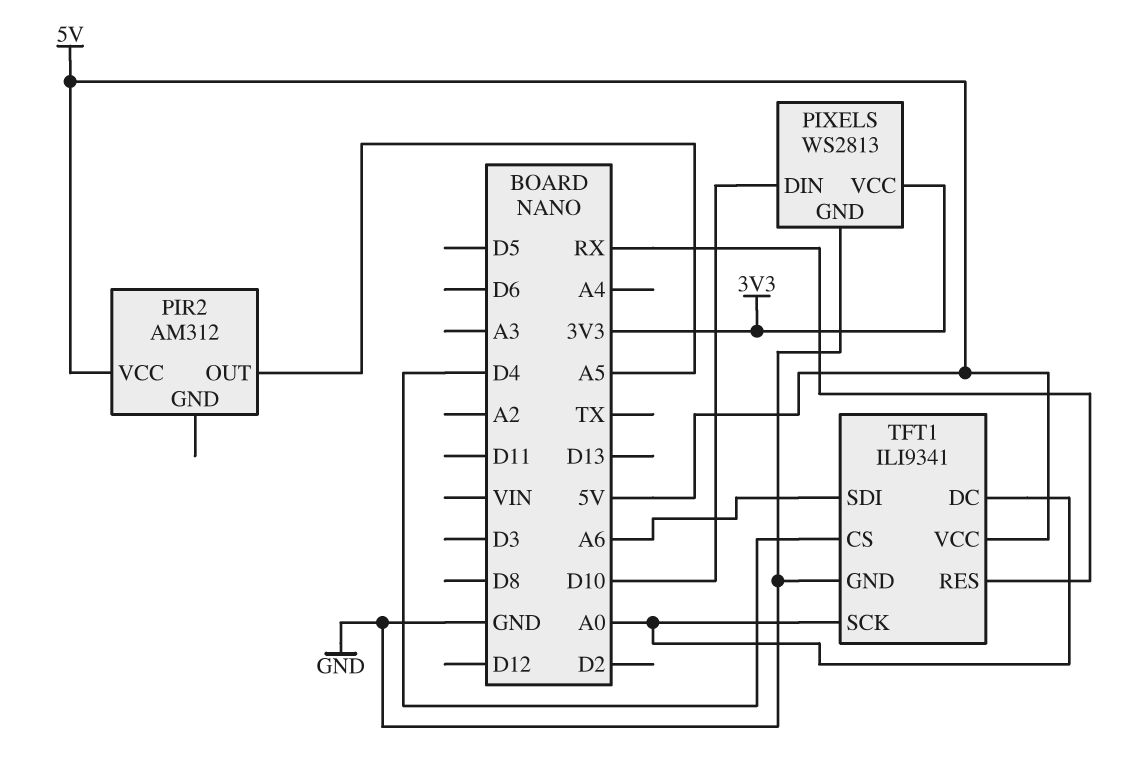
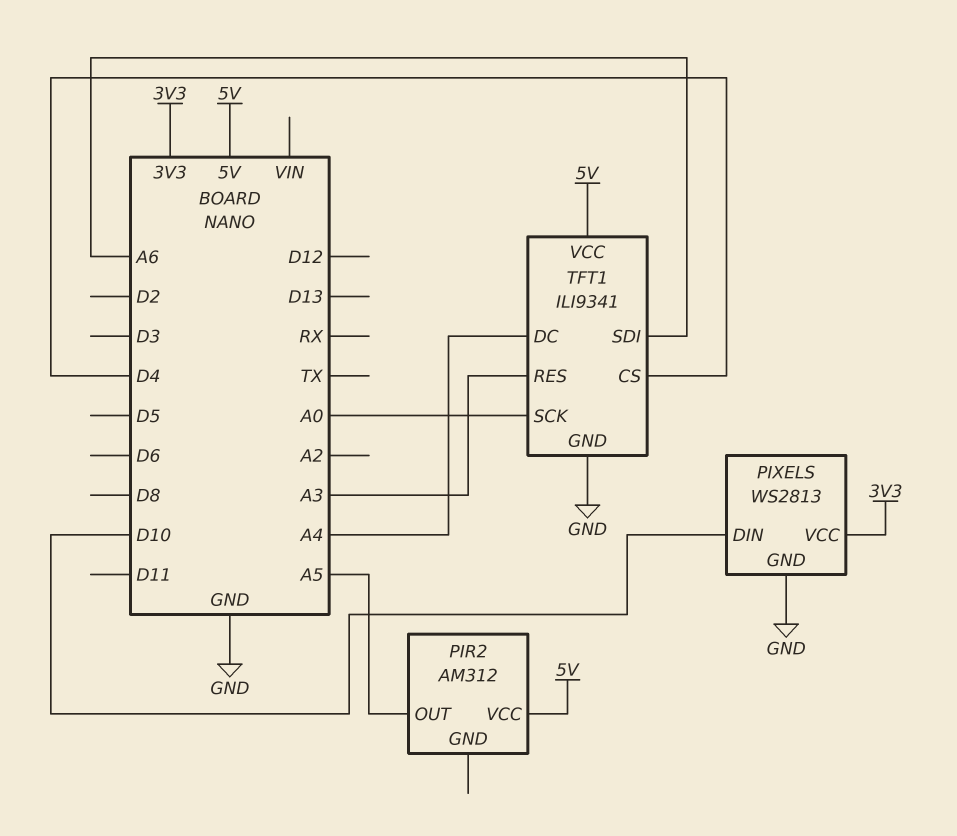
TFT1 pin DC: A0 -> A4
TFT1 pin RES: RX -> A3

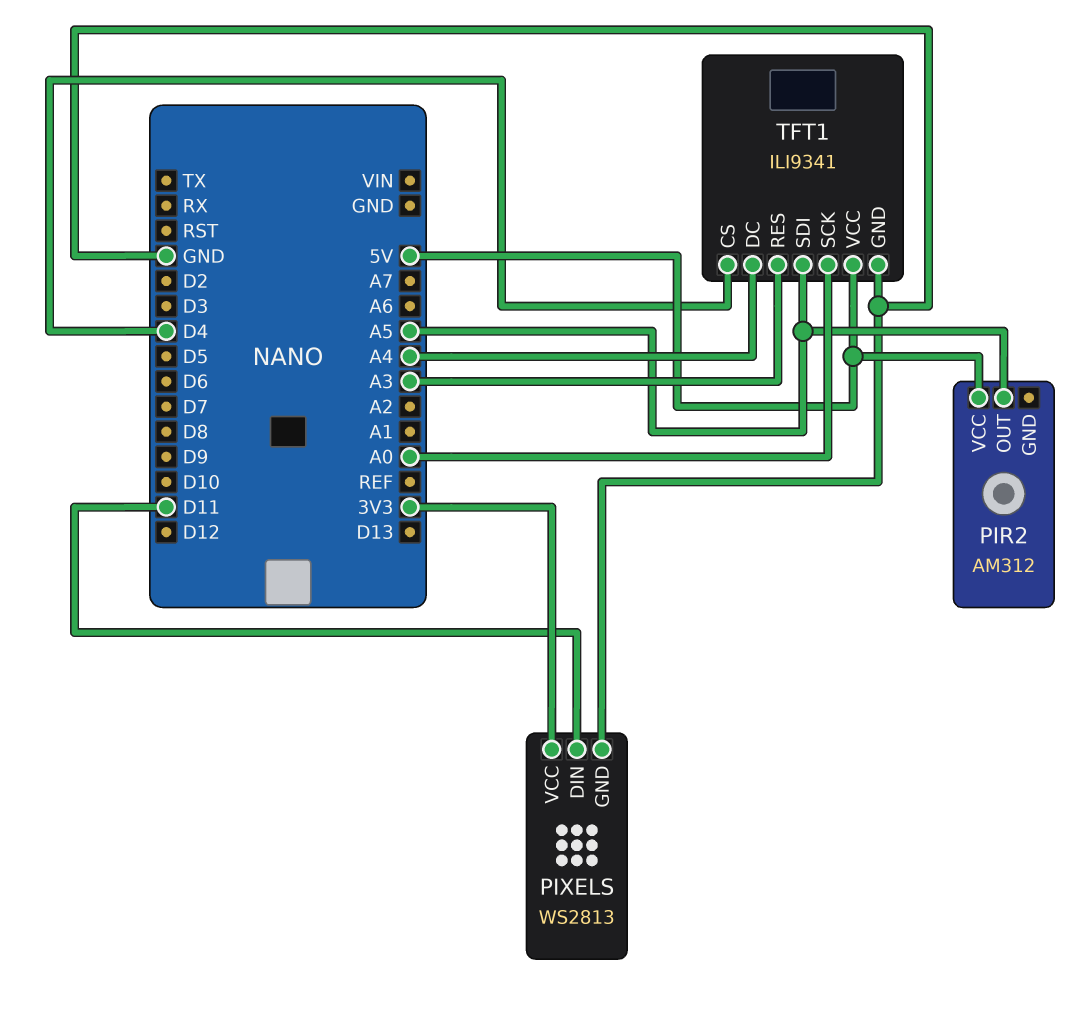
PIXELS pin DIN: D10 -> D11
TFT1 pin SDI: A6 -> A5

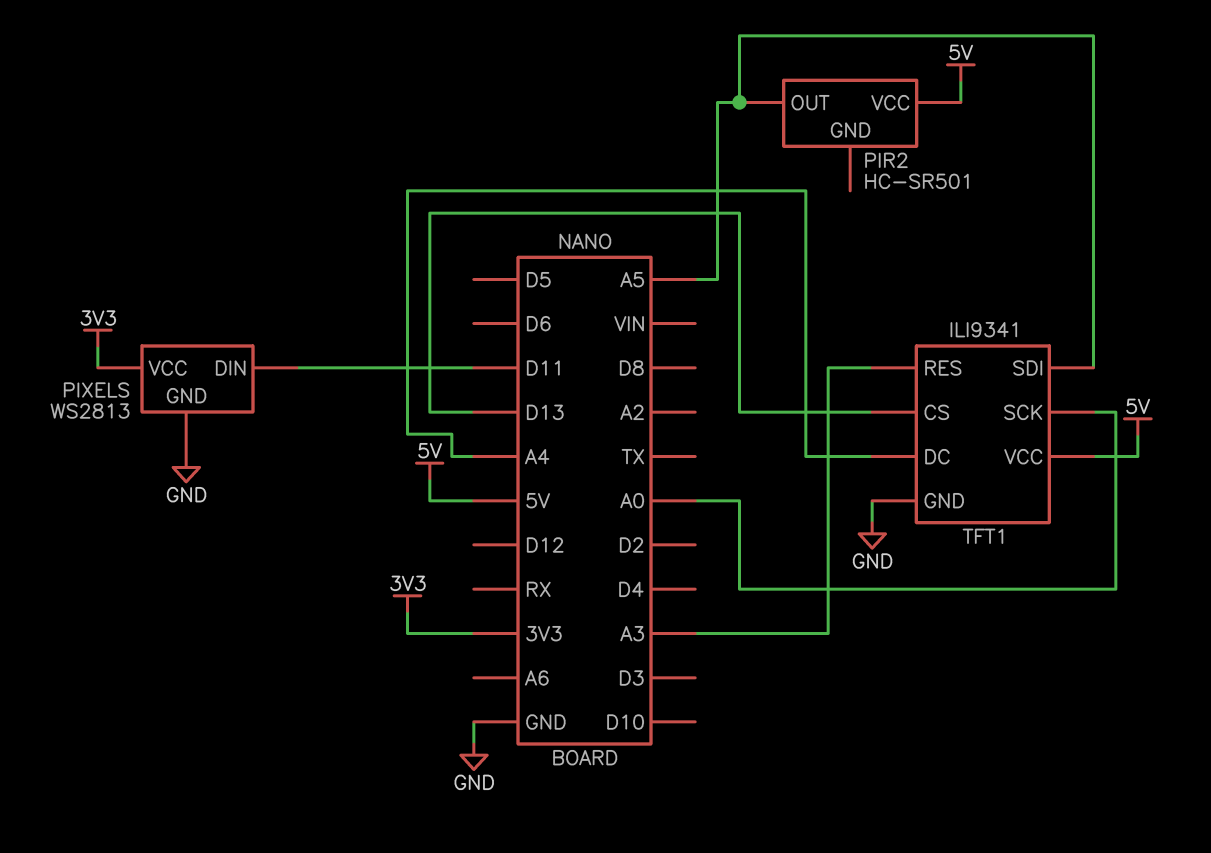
PIR2: AM312 -> HC-SR501
TFT1 pin CS: D4 -> D13

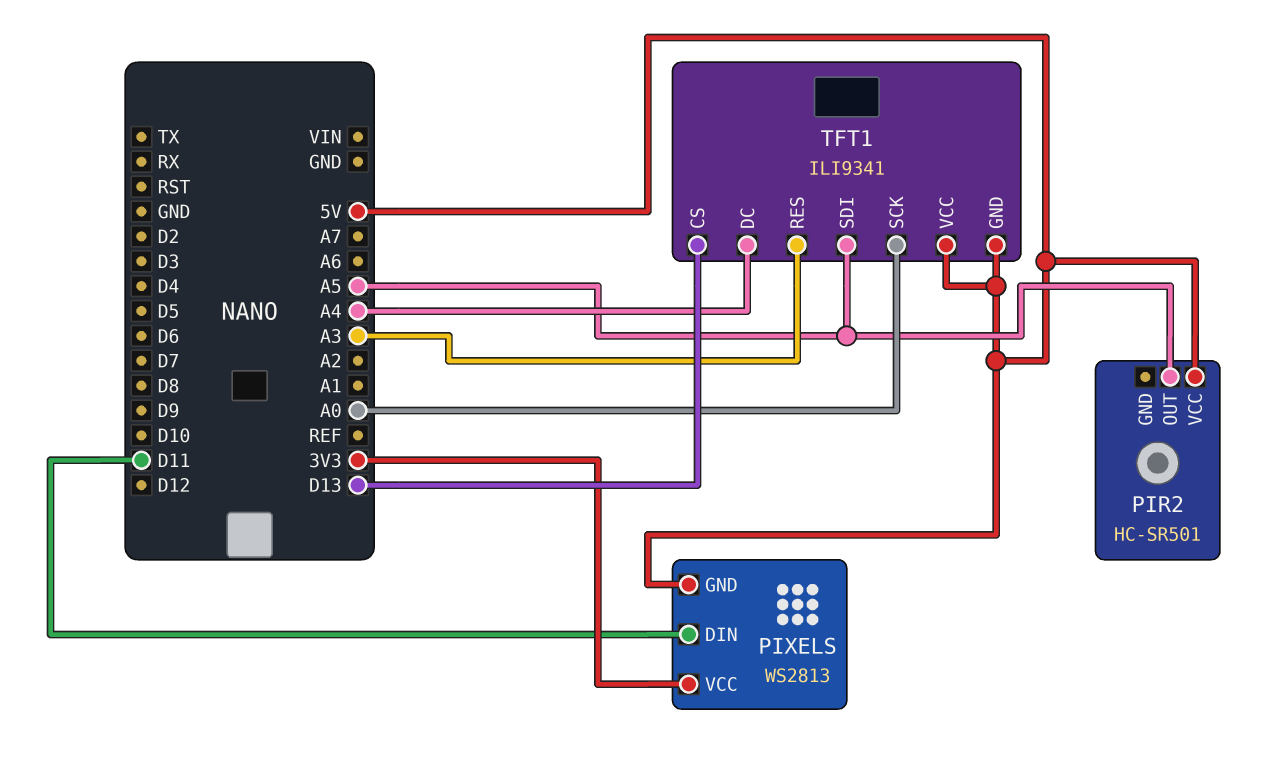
PIXELS pin GND: GND -> 5V
TFT1 pin GND: GND -> 5V

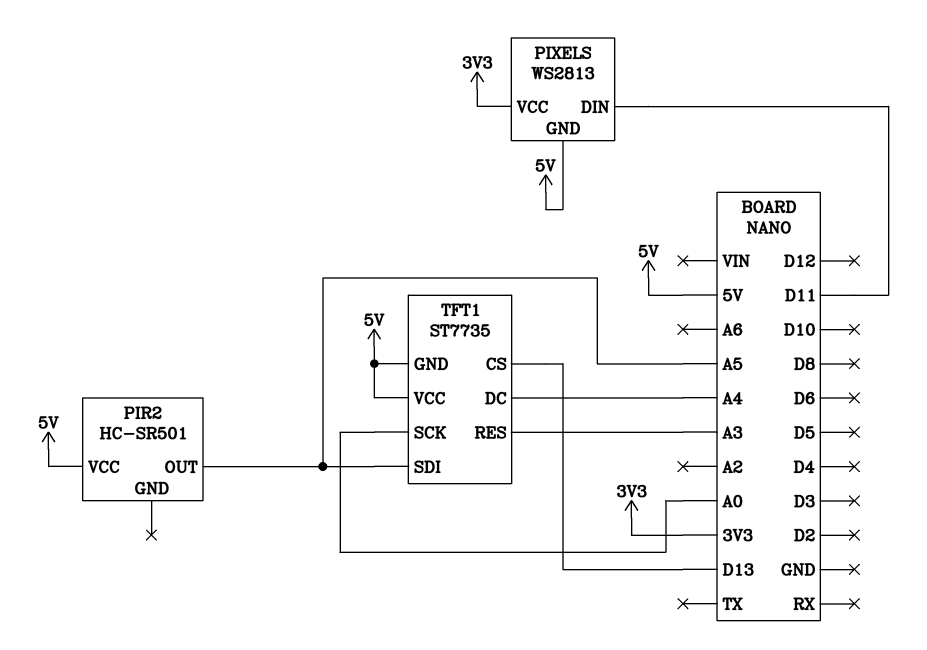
TFT1: ILI9341 -> ST7735

